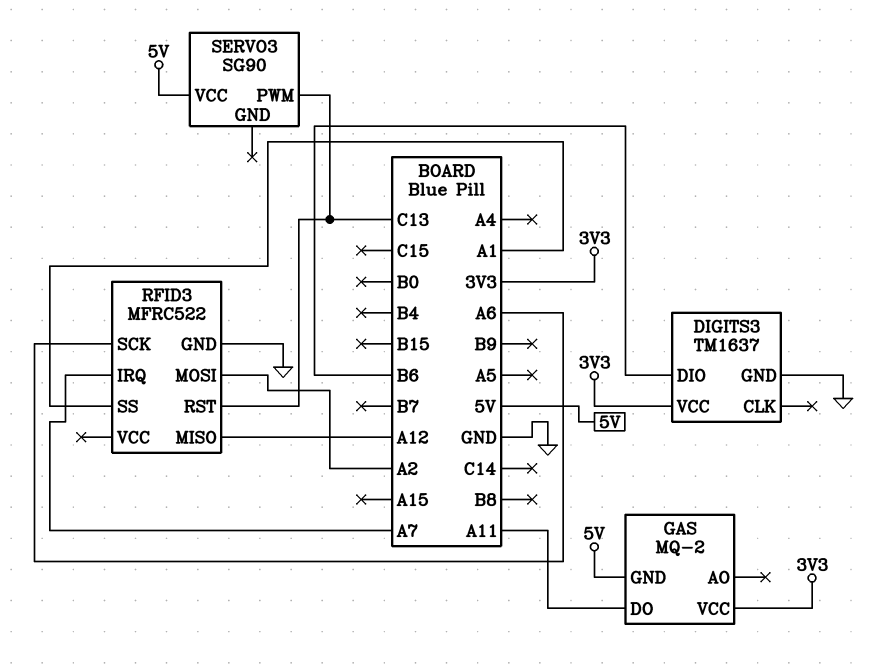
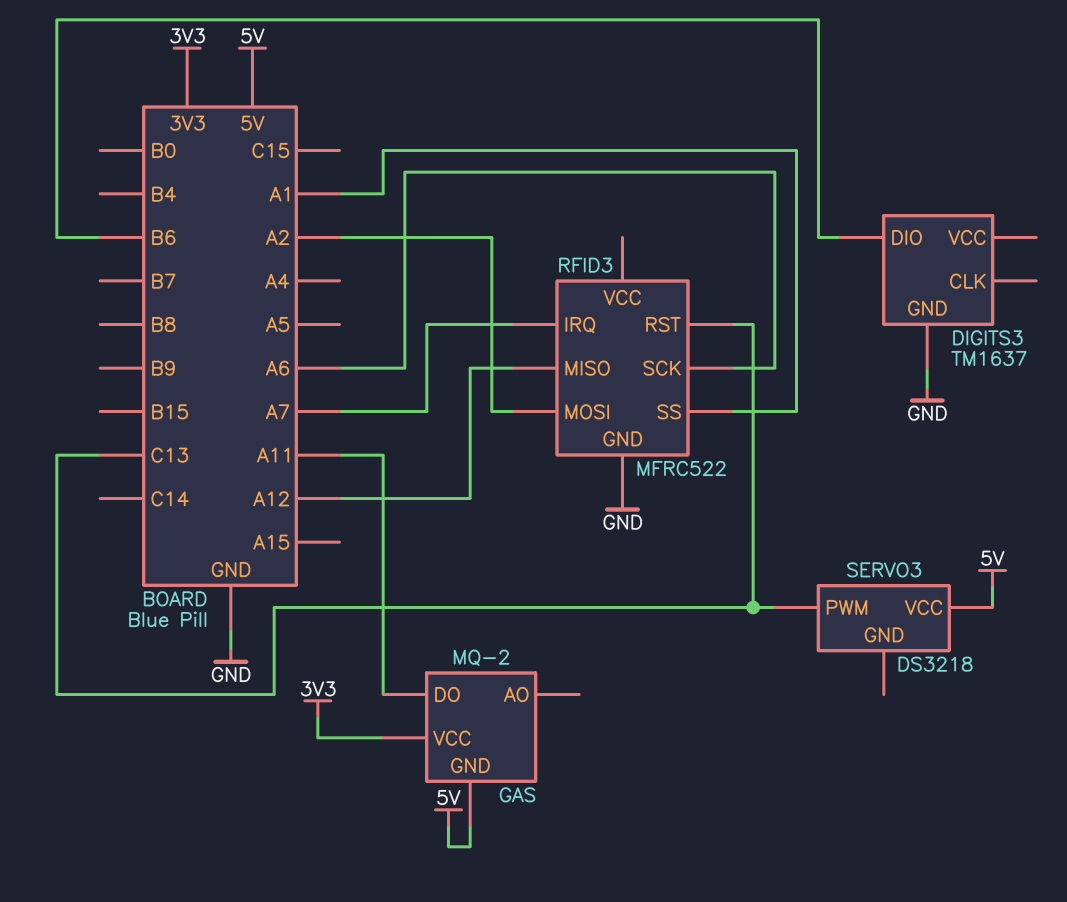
DIGITS3 pin VCC: 3V3 -> none
SERVO3: SG90 -> DS3218

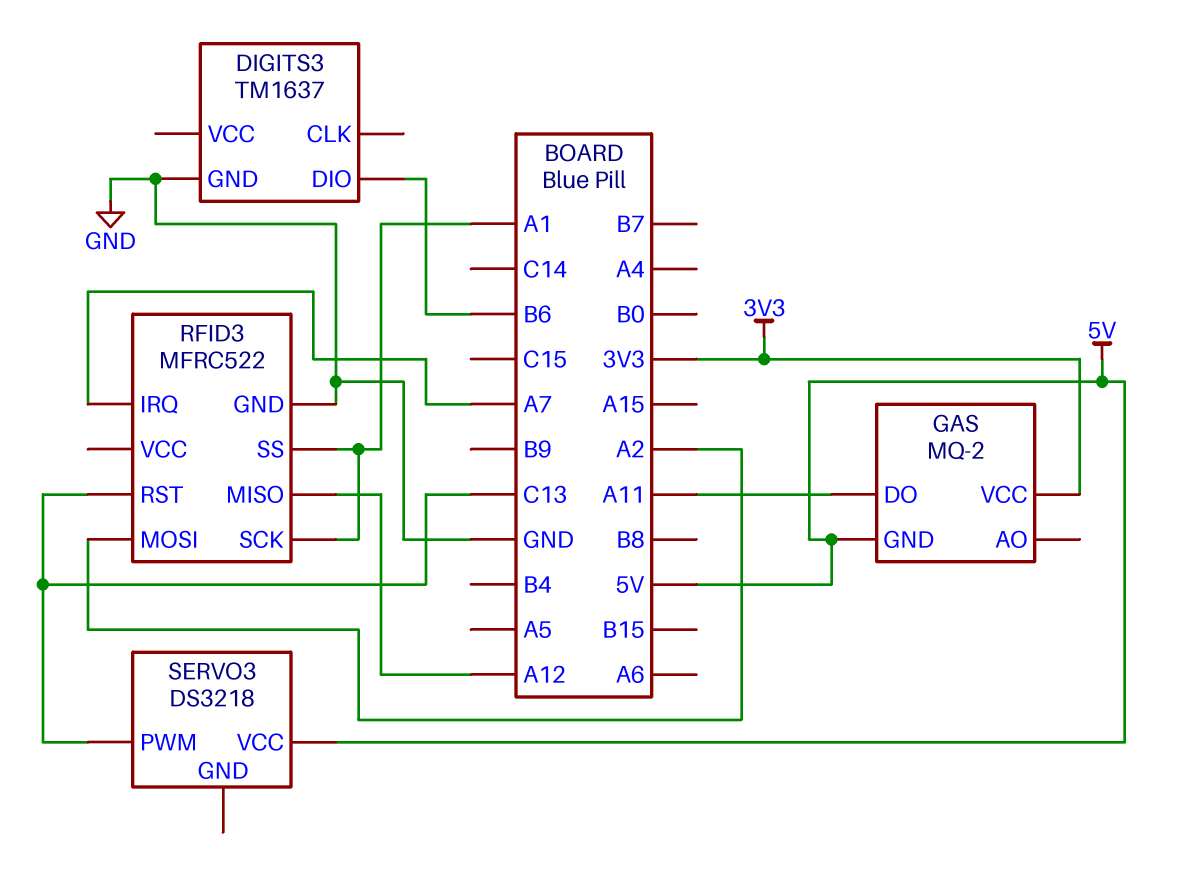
RFID3 pin SCK: A6 -> A1

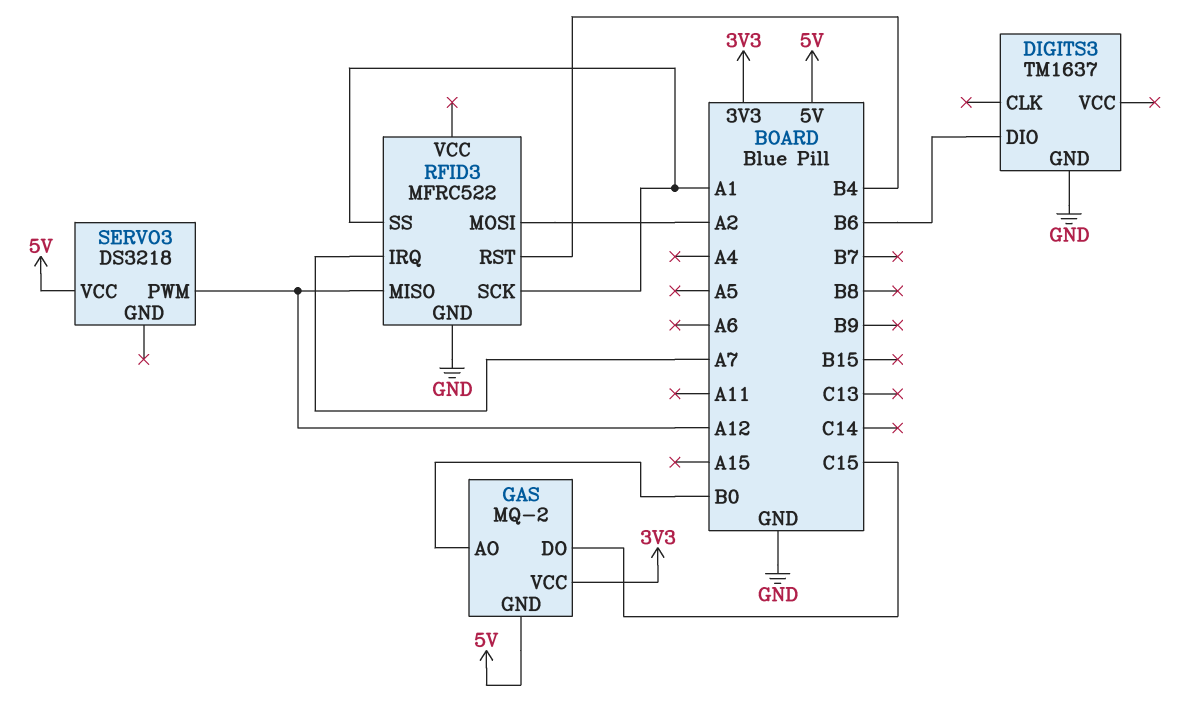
GAS pin AO: none -> B0
GAS pin DO: A11 -> C15
RFID3 pin RST: C13 -> B4
SERVO3 pin PWM: C13 -> A12

